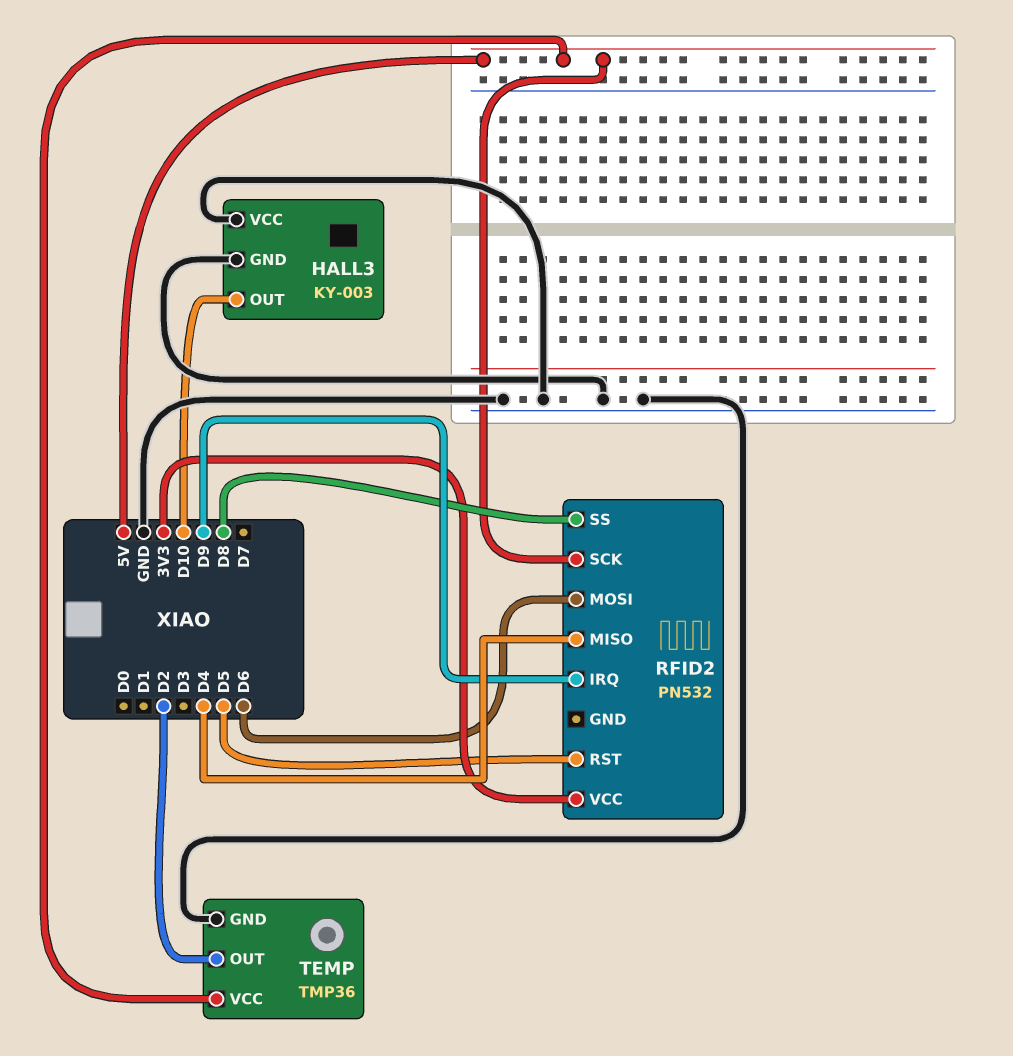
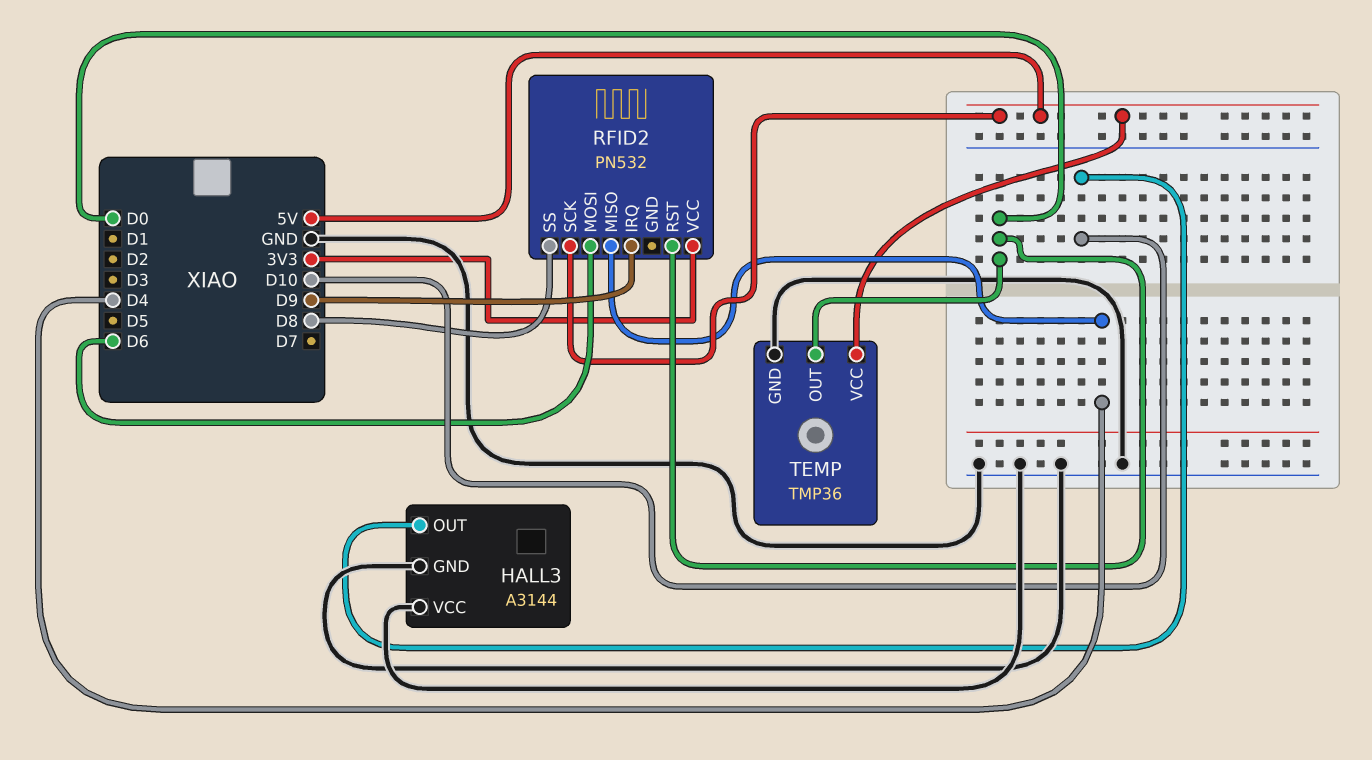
HALL3: KY-003 -> A3144
RFID2 pin RST: D5 -> D0
TEMP pin OUT: D2 -> D0

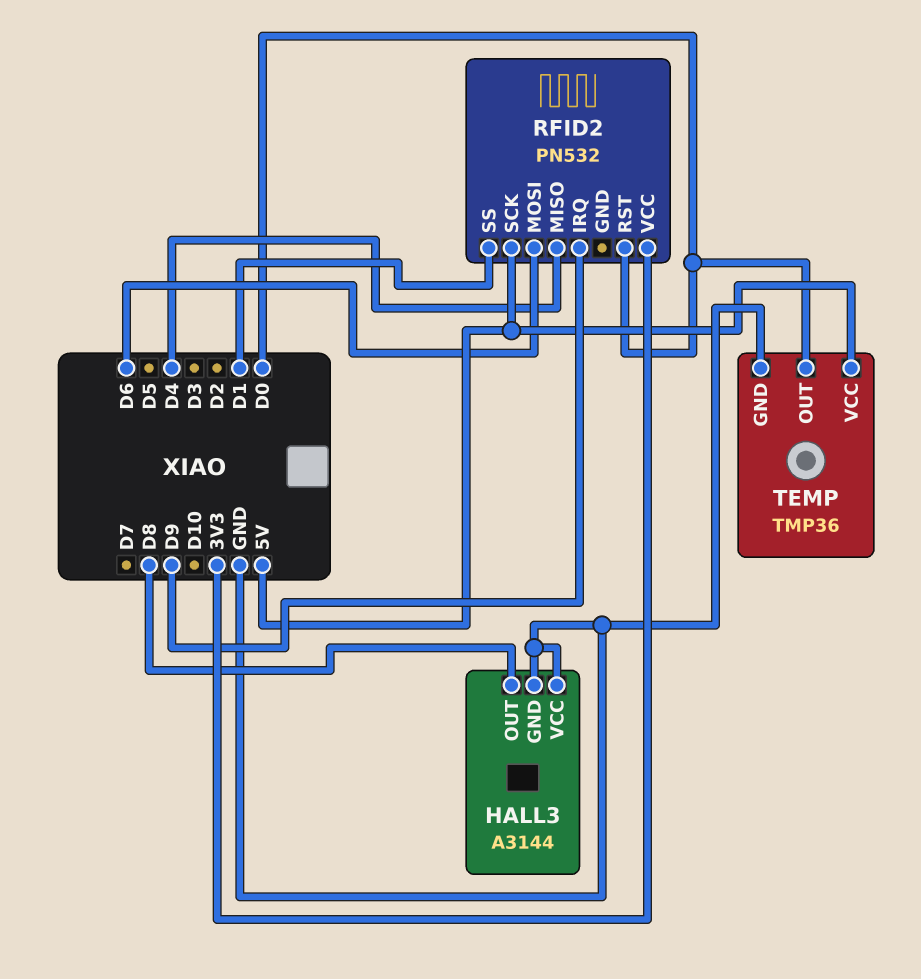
HALL3 pin OUT: D10 -> D8
RFID2 pin SS: D8 -> D1

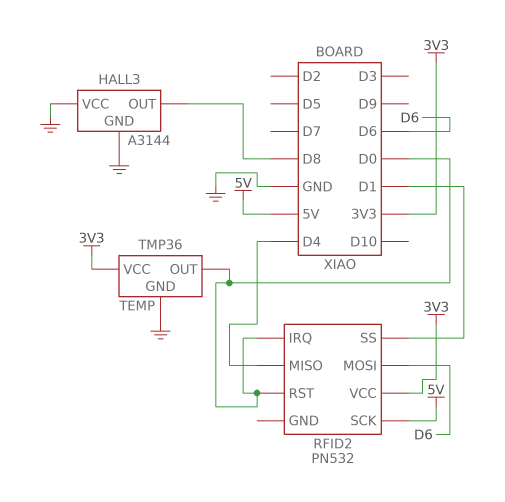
RFID2 pin IRQ: D9 -> D0
TEMP pin VCC: 5V -> 3V3

